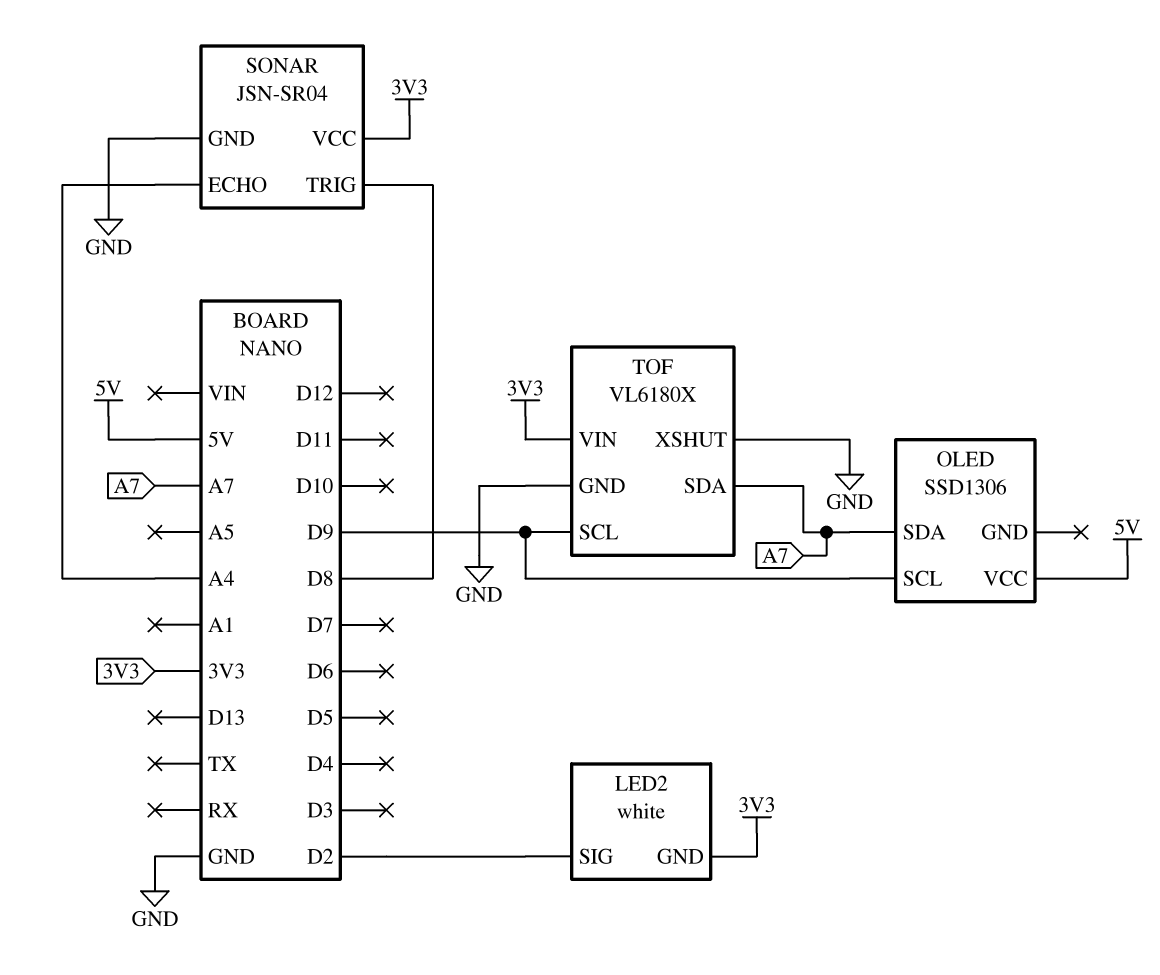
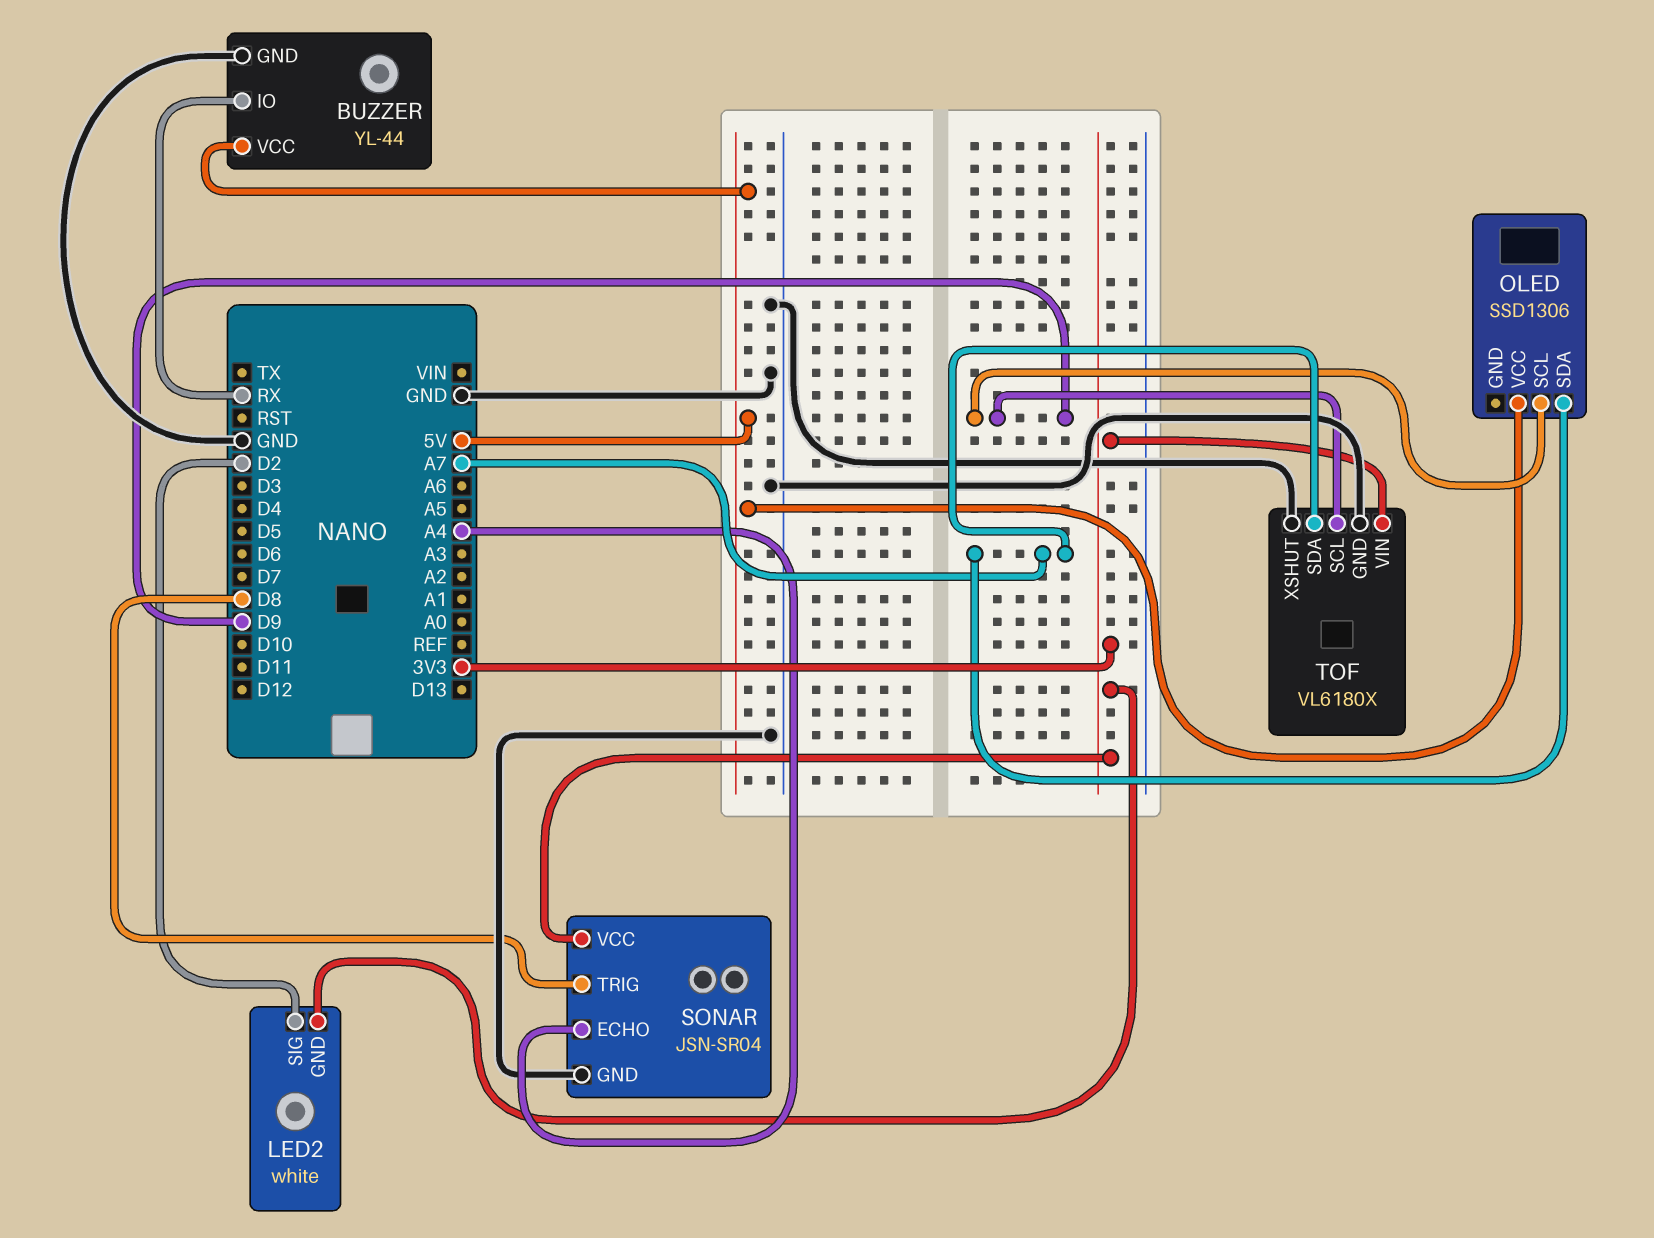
BUZZER: none -> YL-44
BUZZER pin GND: none -> GND
BUZZER pin IO: none -> RX
BUZZER pin VCC: none -> 5V

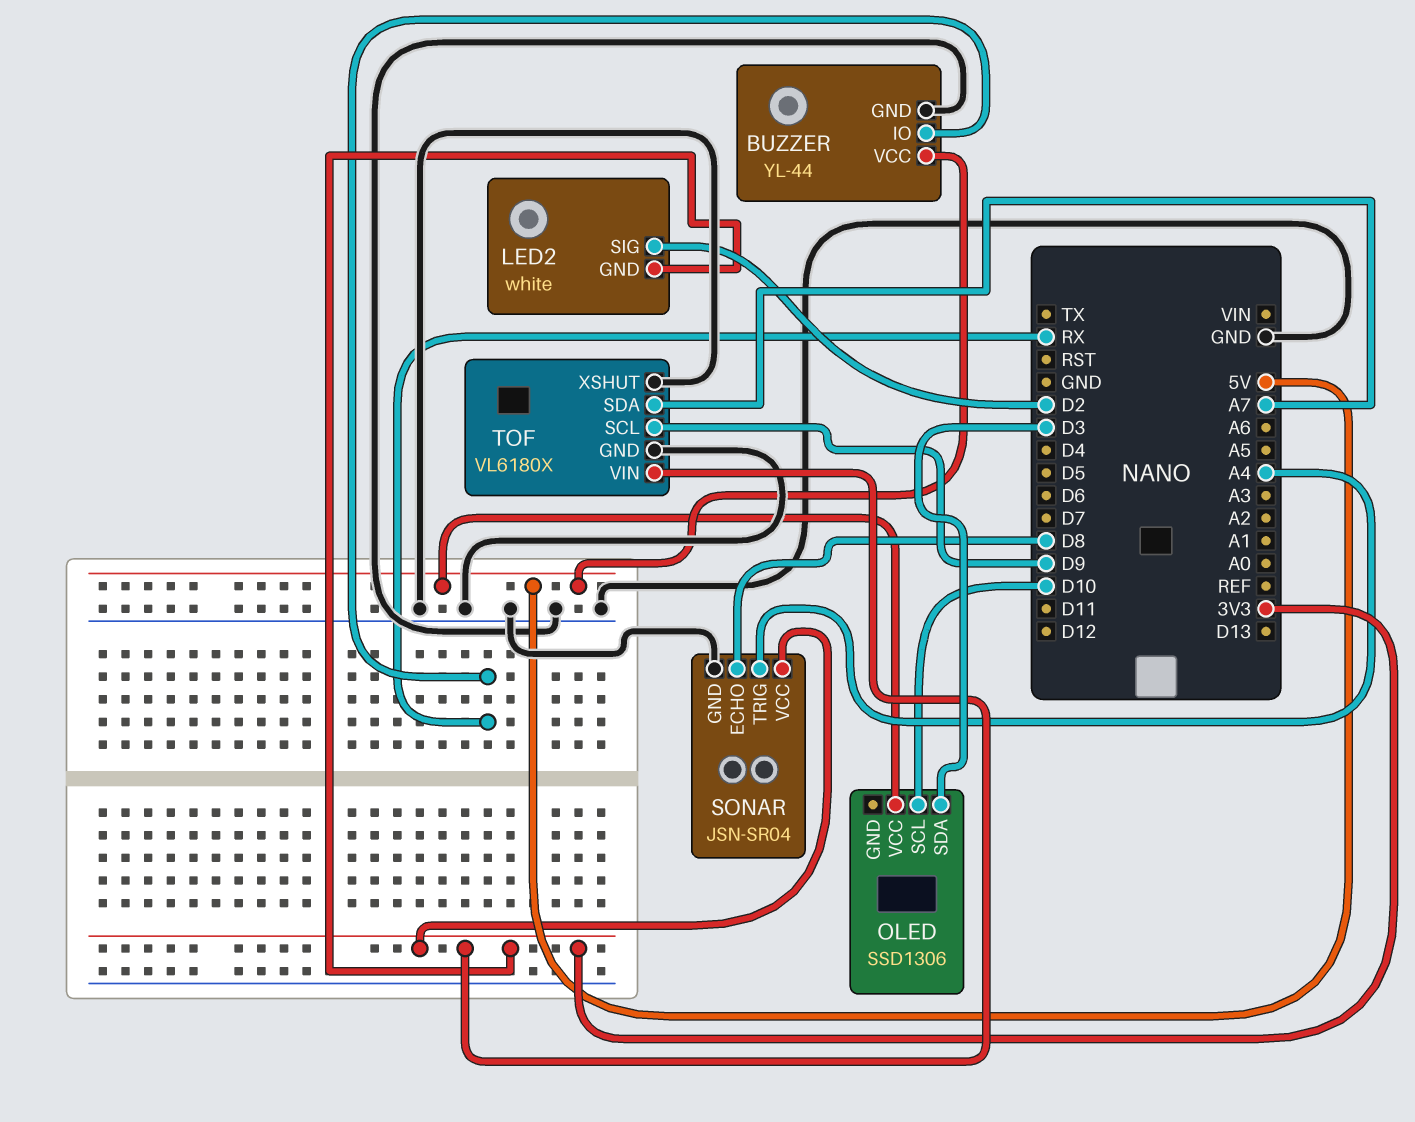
OLED pin SCL: D9 -> D10
OLED pin SDA: A7 -> D3
SONAR pin ECHO: A4 -> D8
SONAR pin TRIG: D8 -> A4

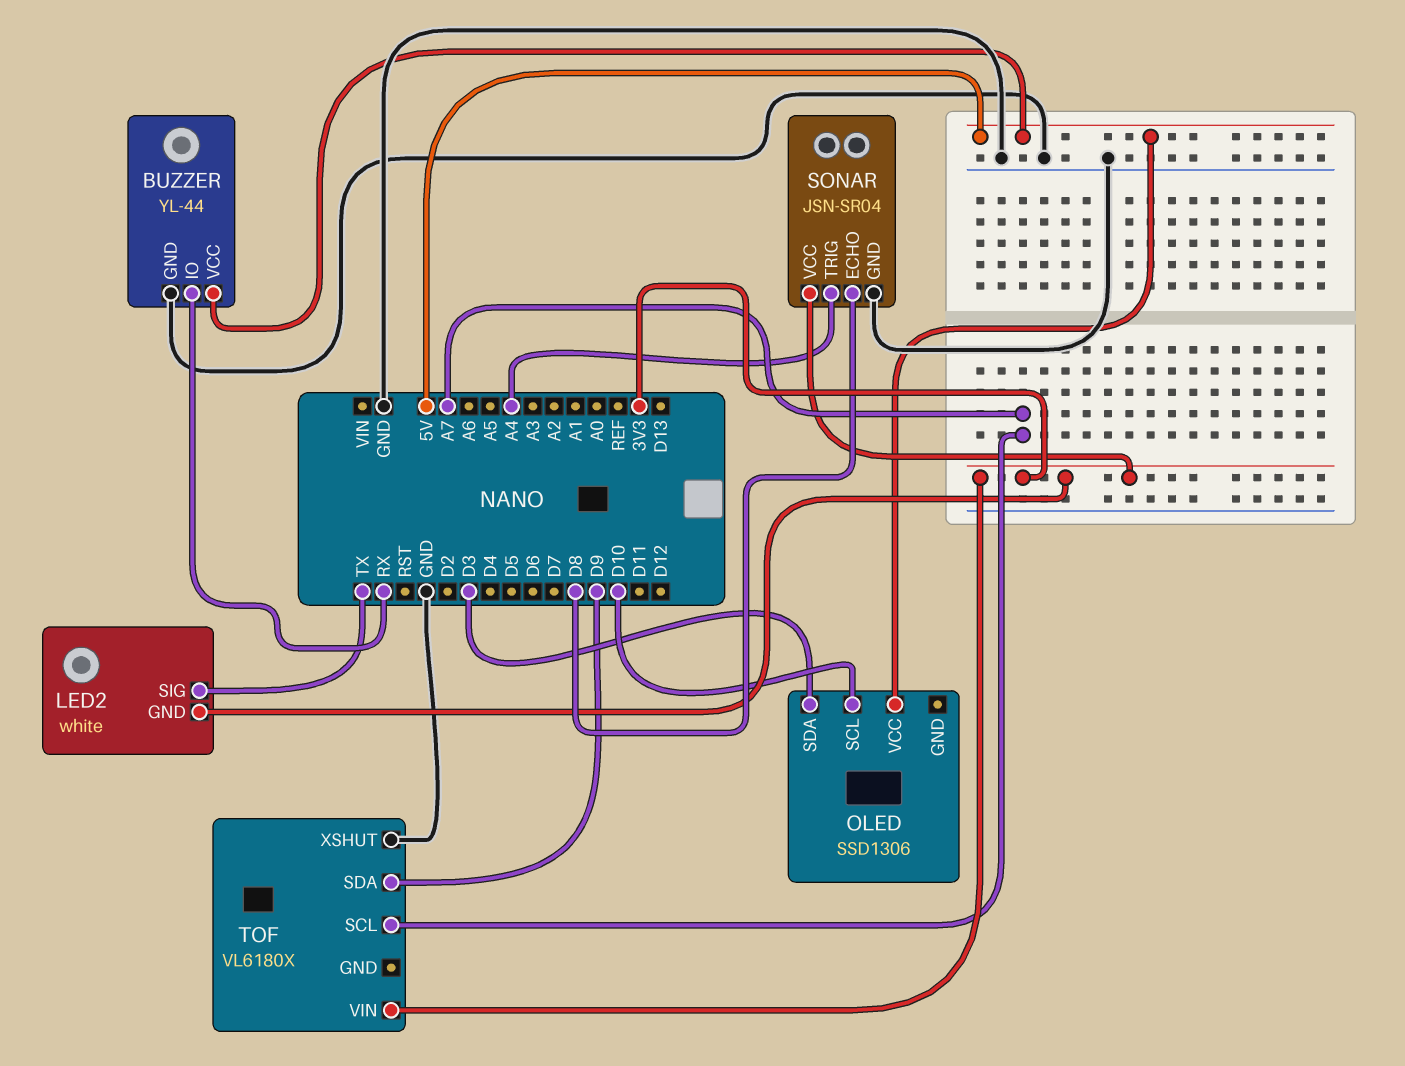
LED2 pin SIG: D2 -> TX
TOF pin GND: GND -> none
TOF pin SCL: D9 -> A7
TOF pin SDA: A7 -> D9

